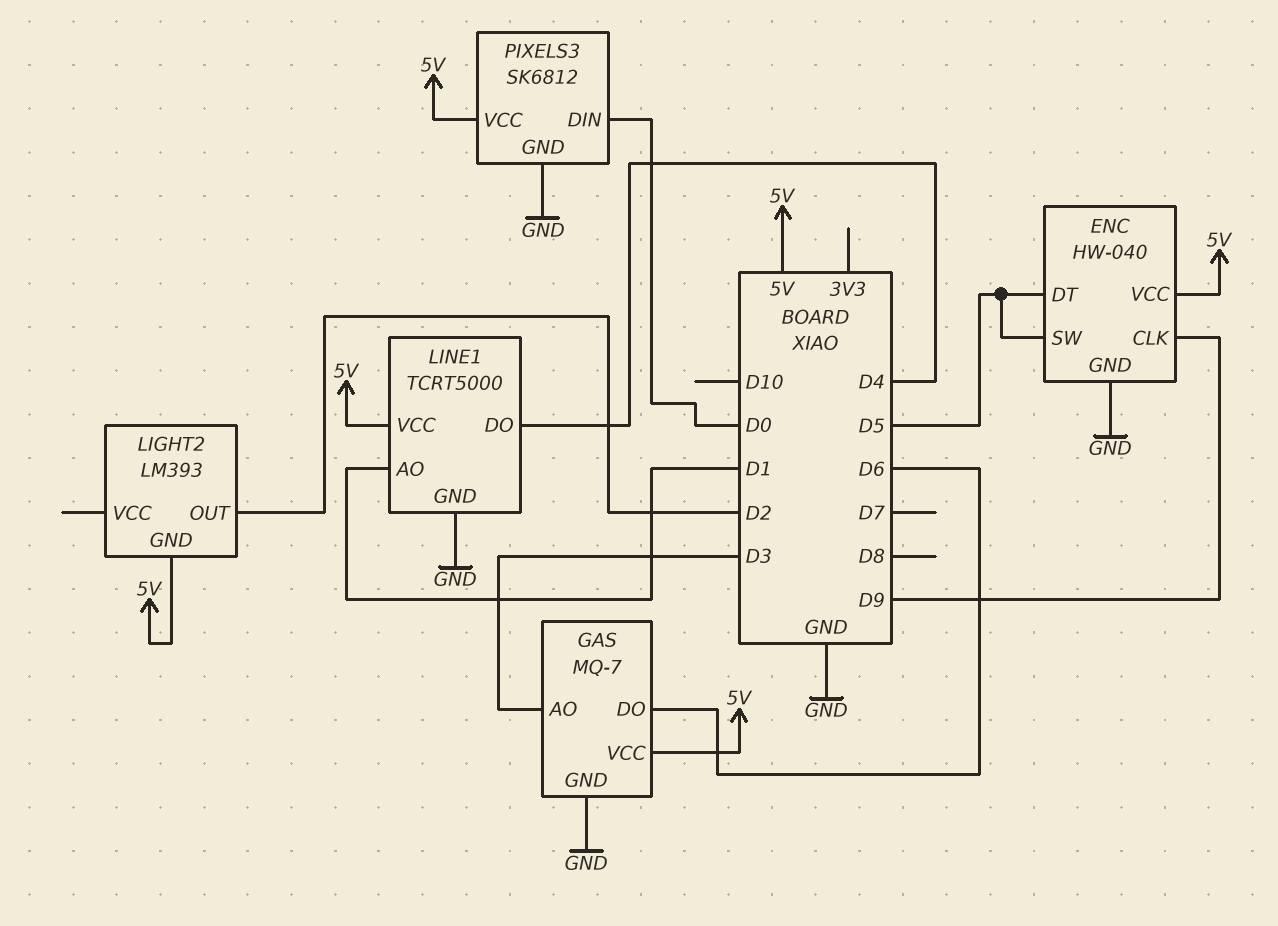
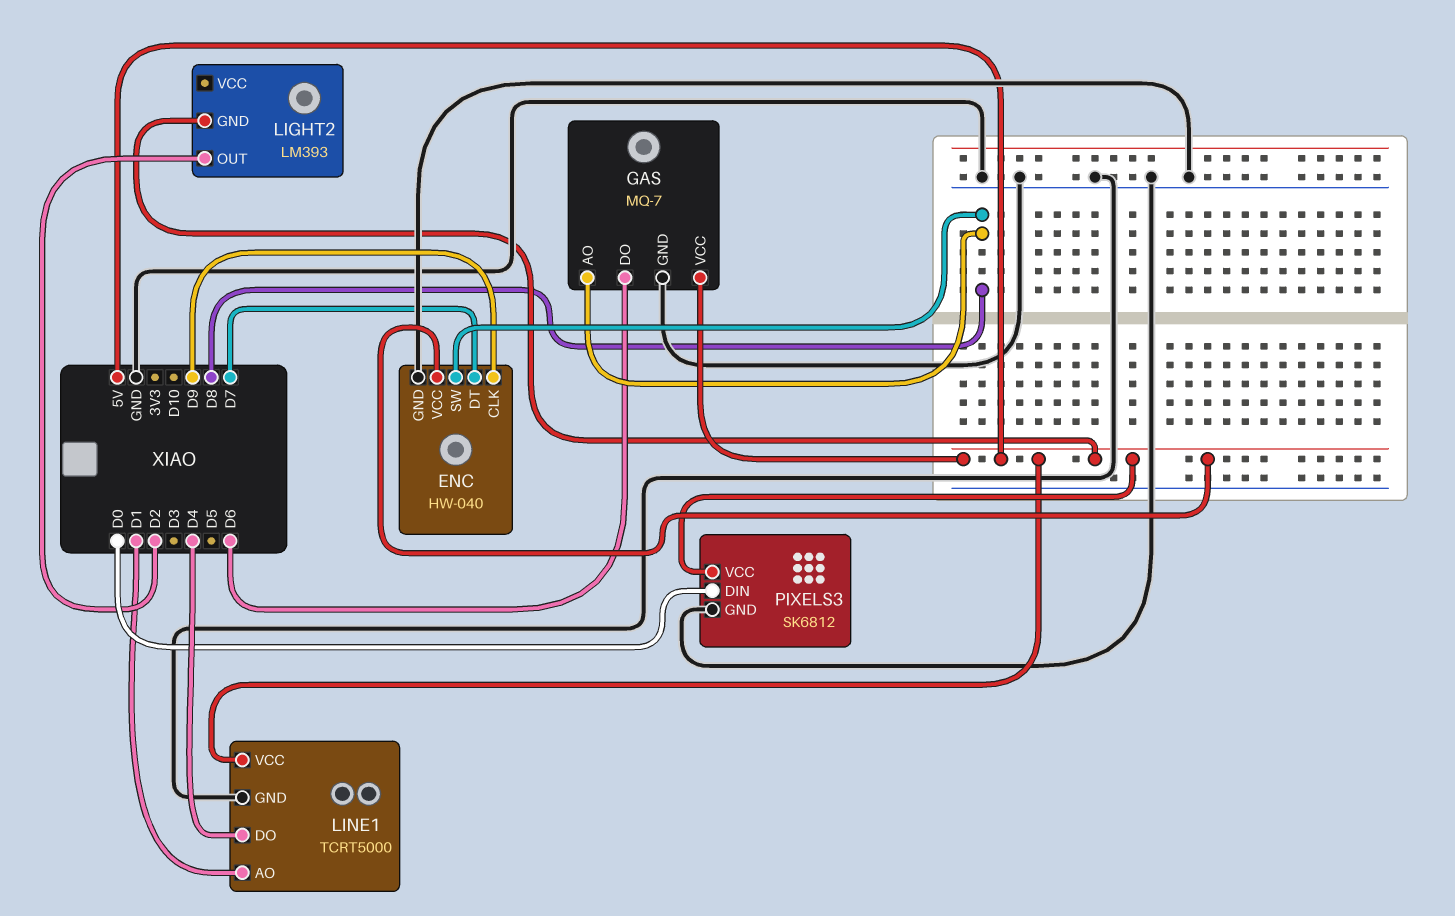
ENC pin DT: D5 -> D7
ENC pin SW: D5 -> D8
GAS pin AO: D3 -> D8

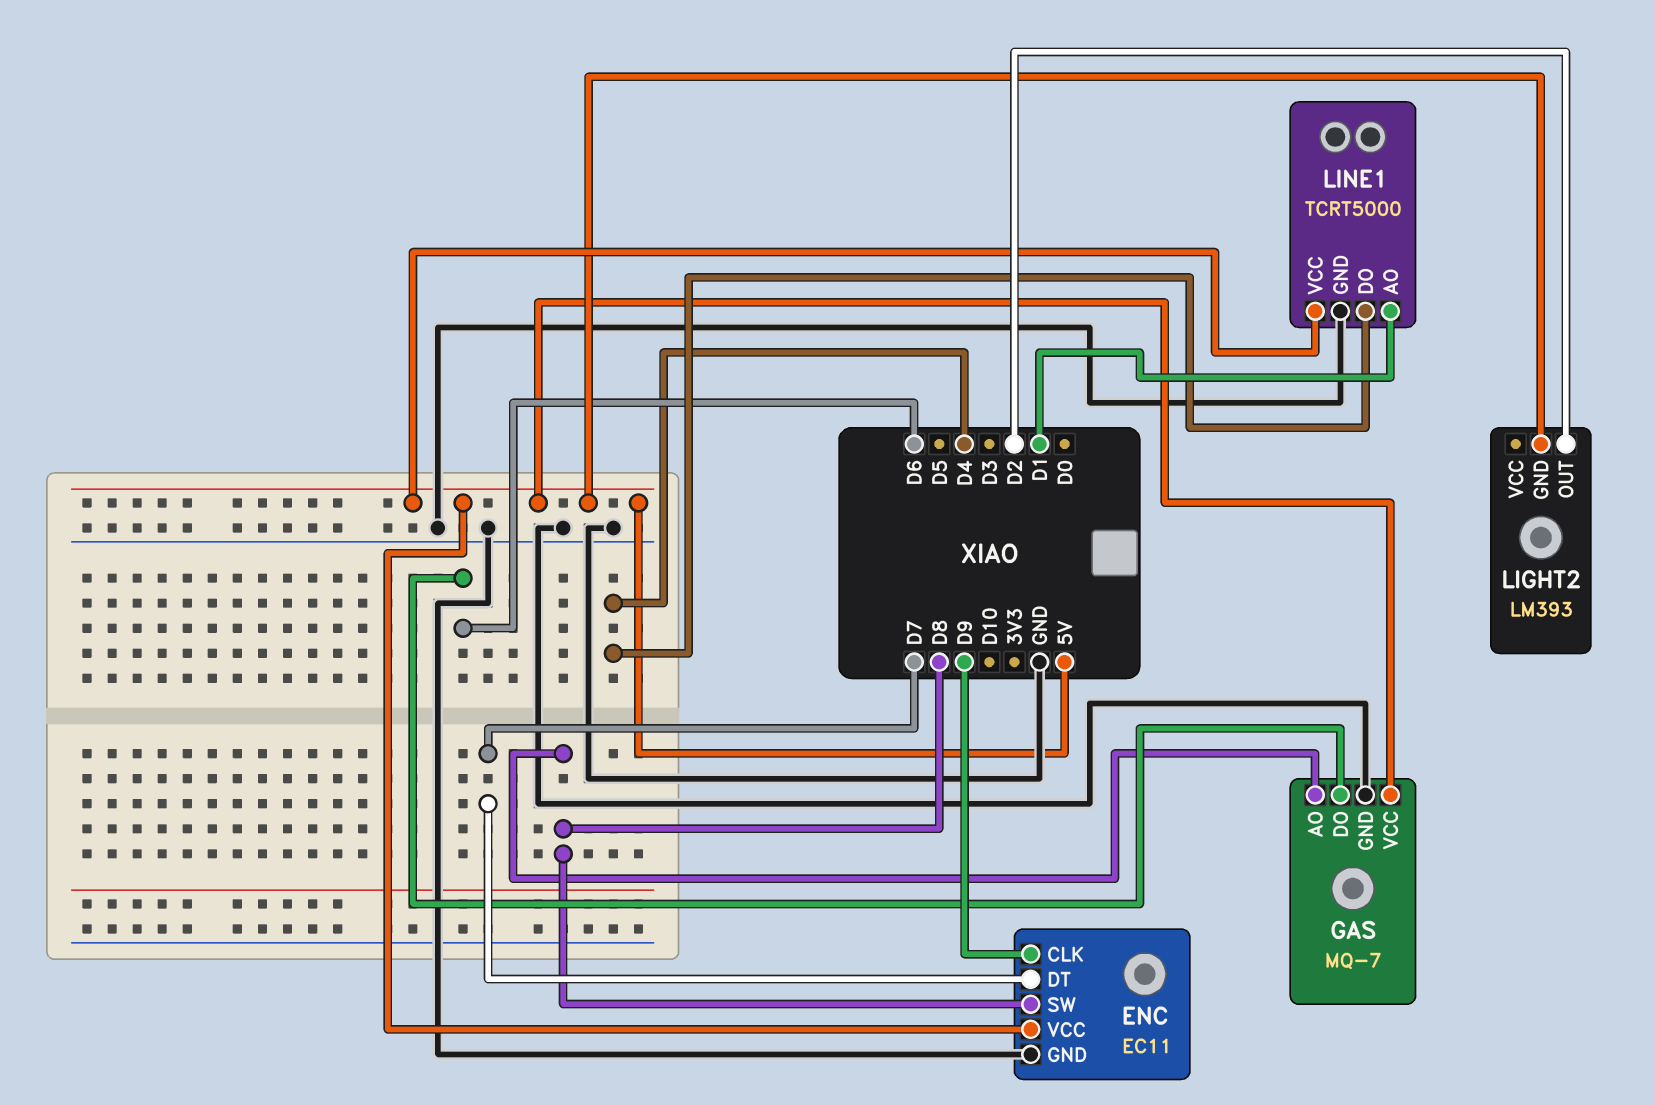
ENC: HW-040 -> EC11
PIXELS3: SK6812 -> none
PIXELS3 pin DIN: D0 -> none
PIXELS3 pin GND: GND -> none
PIXELS3 pin VCC: 5V -> none

